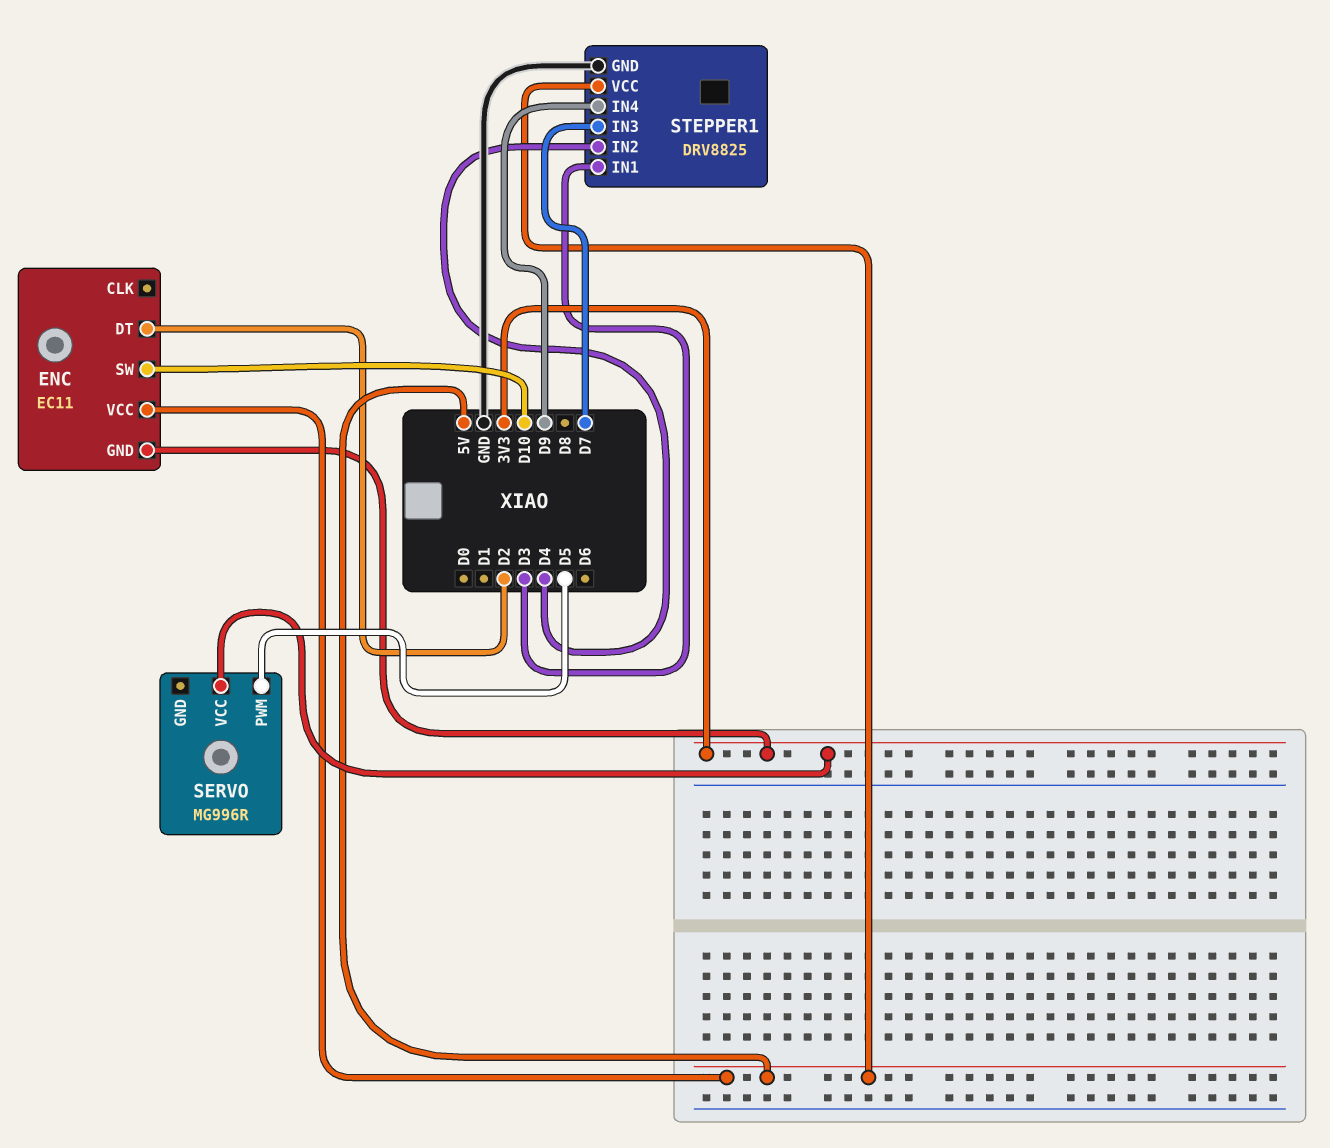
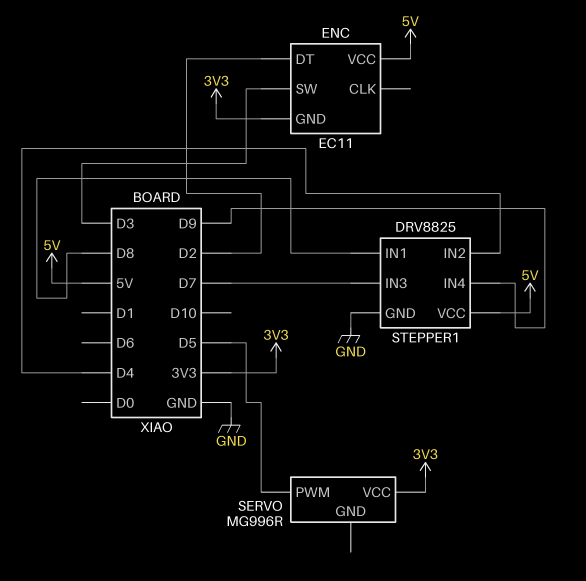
ENC pin SW: D10 -> D3
STEPPER1 pin IN1: D3 -> D8

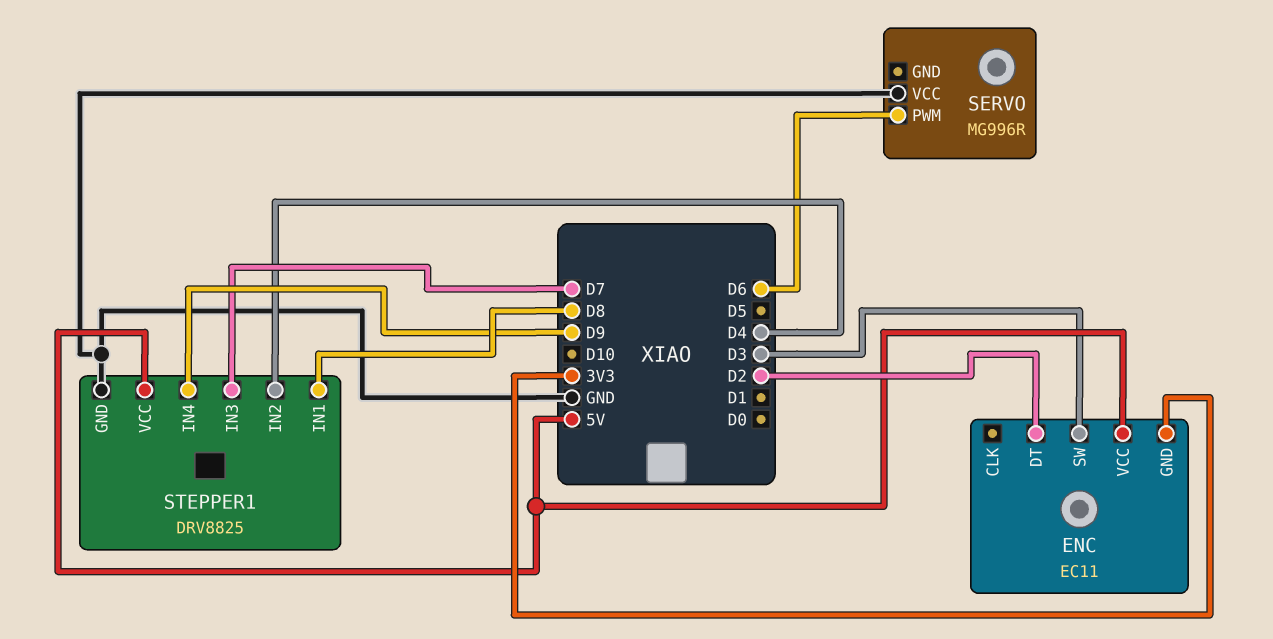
SERVO pin PWM: D5 -> D6
SERVO pin VCC: 3V3 -> GND

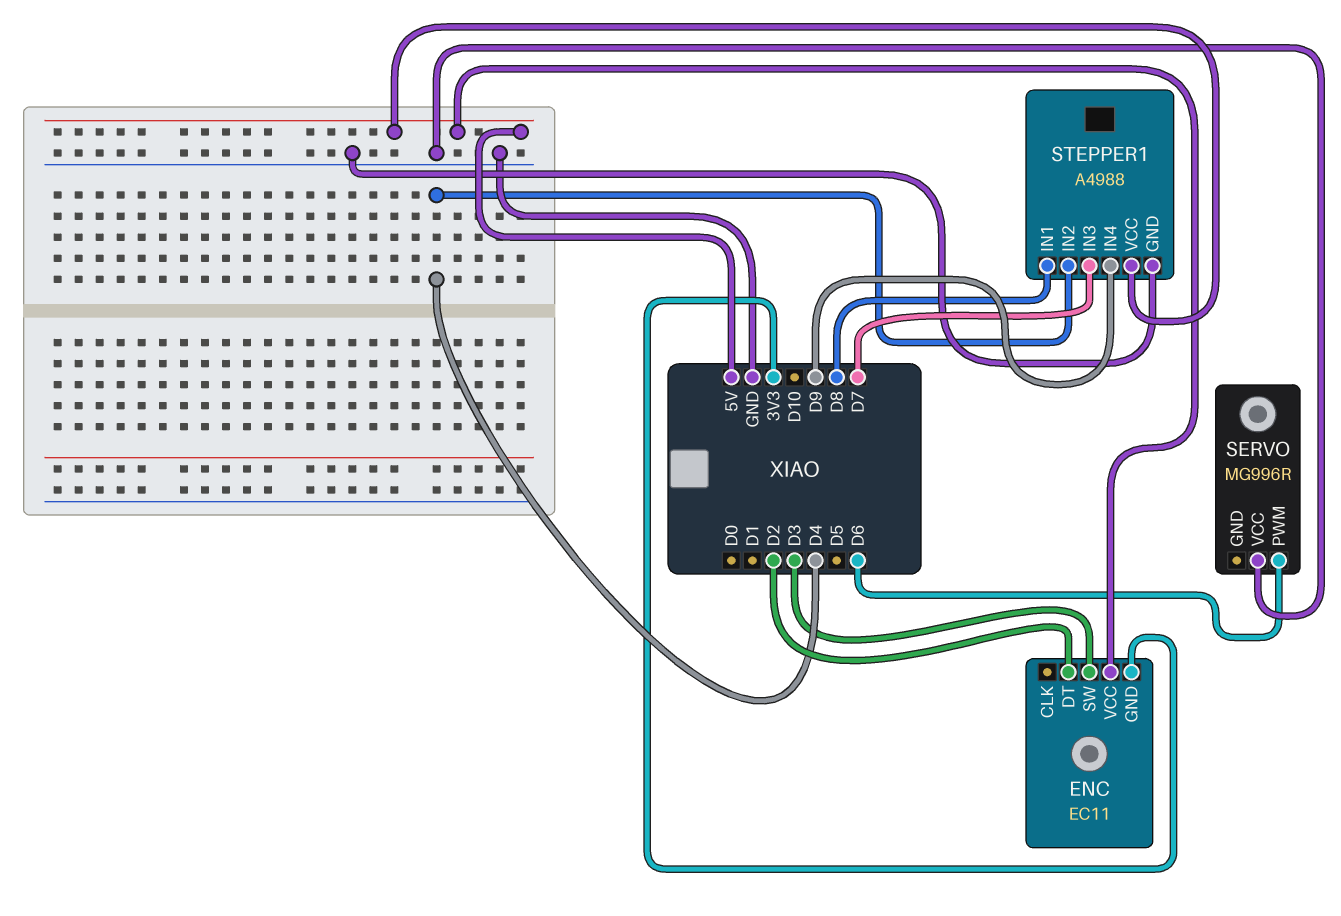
STEPPER1: DRV8825 -> A4988

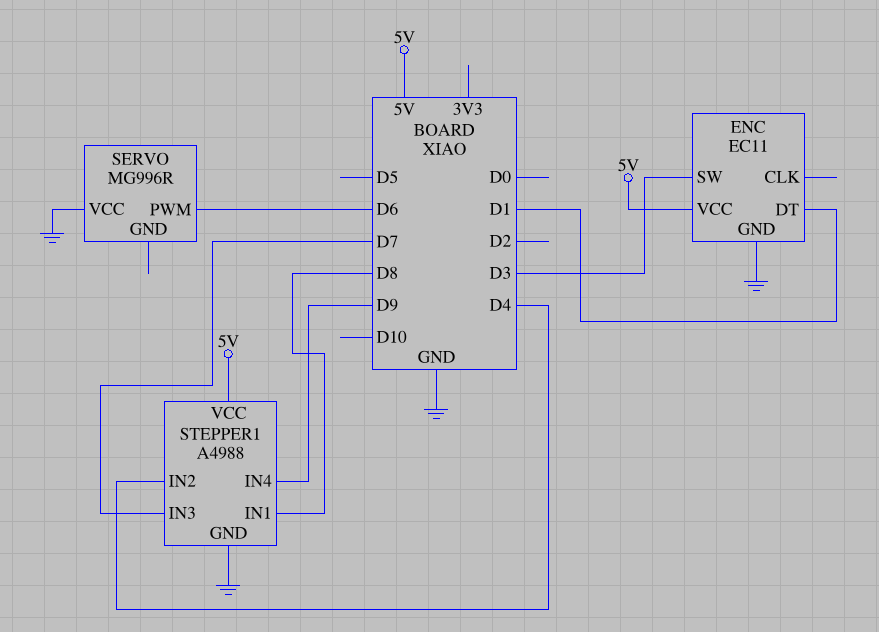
ENC pin DT: D2 -> D1
ENC pin GND: 3V3 -> GND

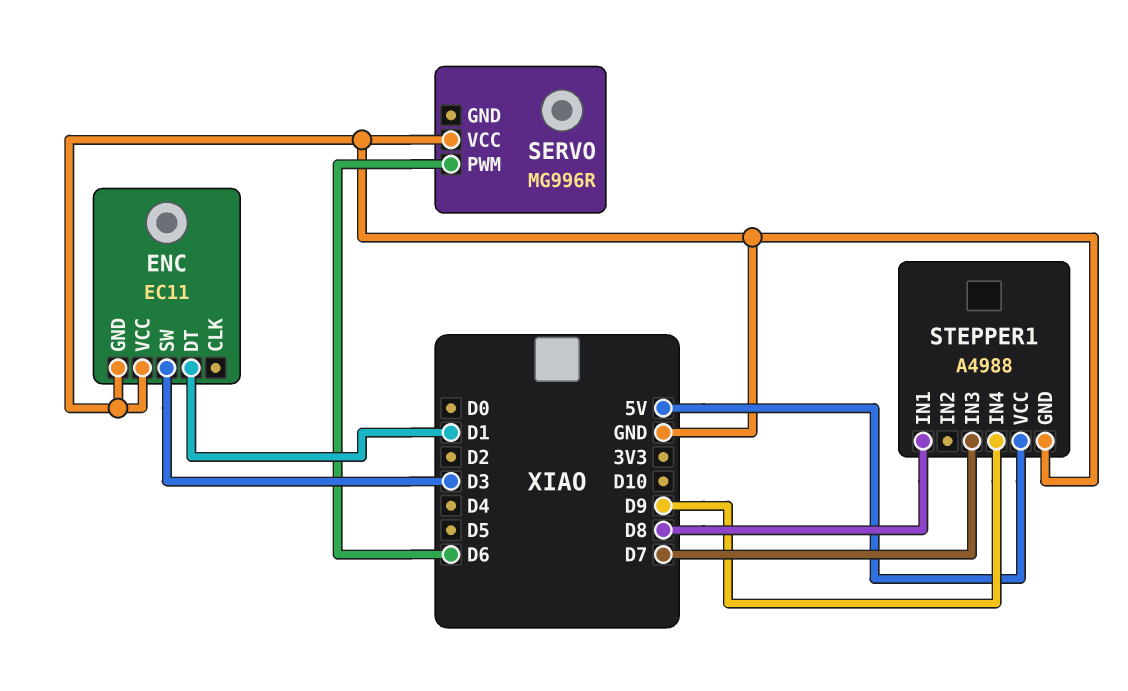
ENC pin VCC: 5V -> GND
STEPPER1 pin IN2: D4 -> none

